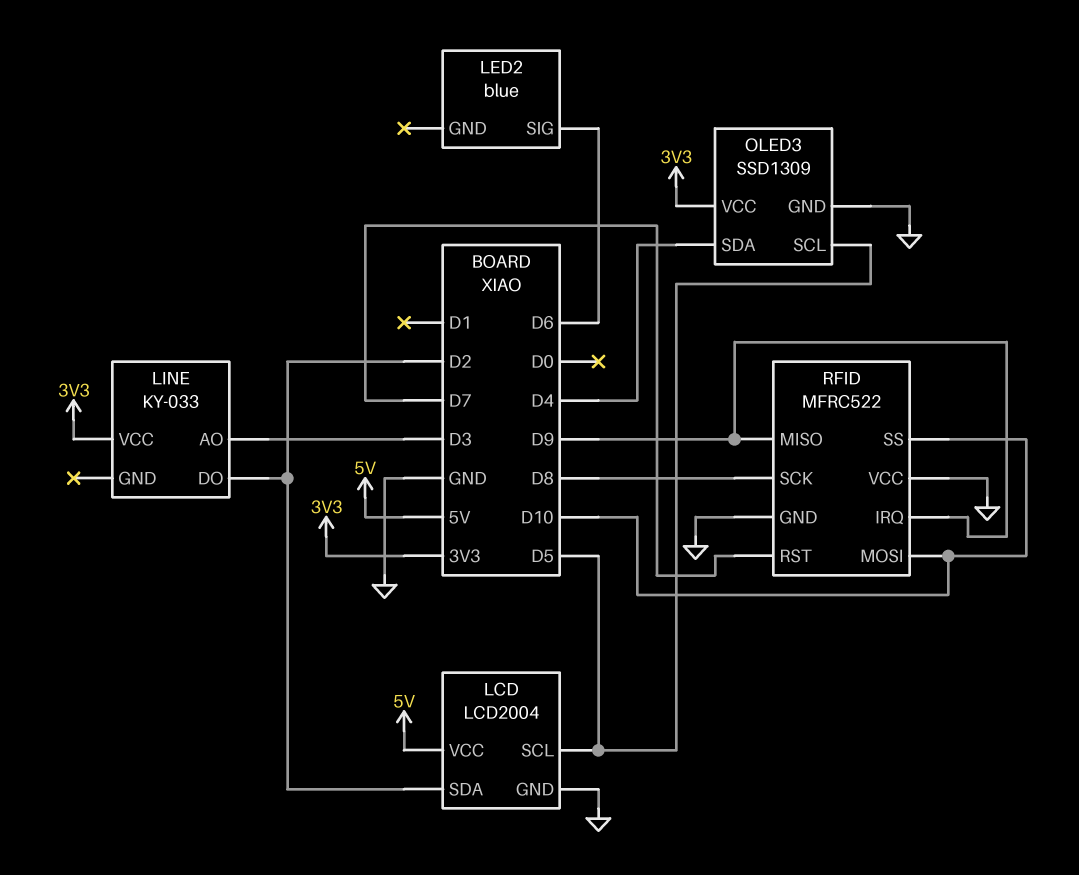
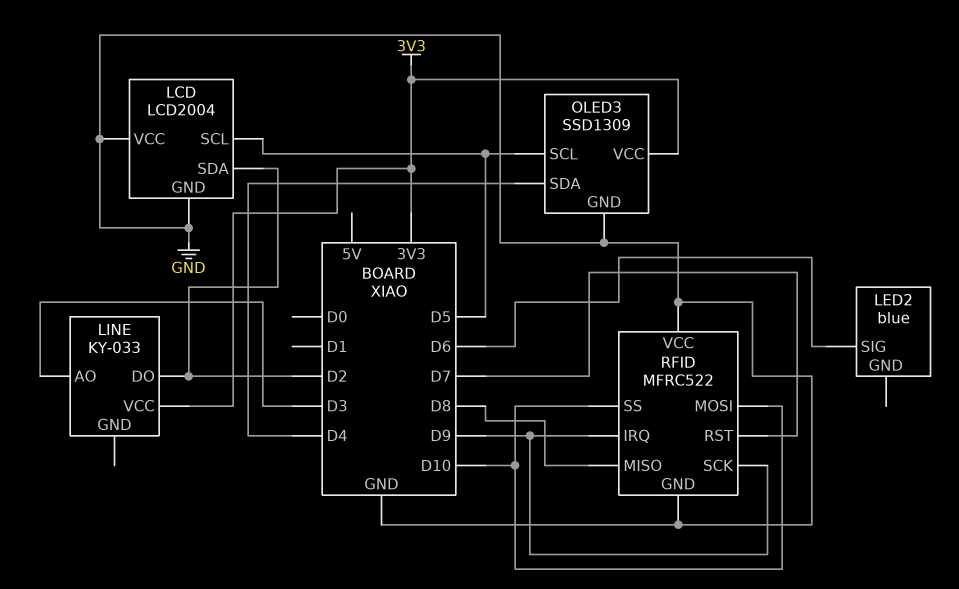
LCD pin VCC: 5V -> GND
RFID pin MISO: D9 -> D8
RFID pin SCK: D8 -> D9

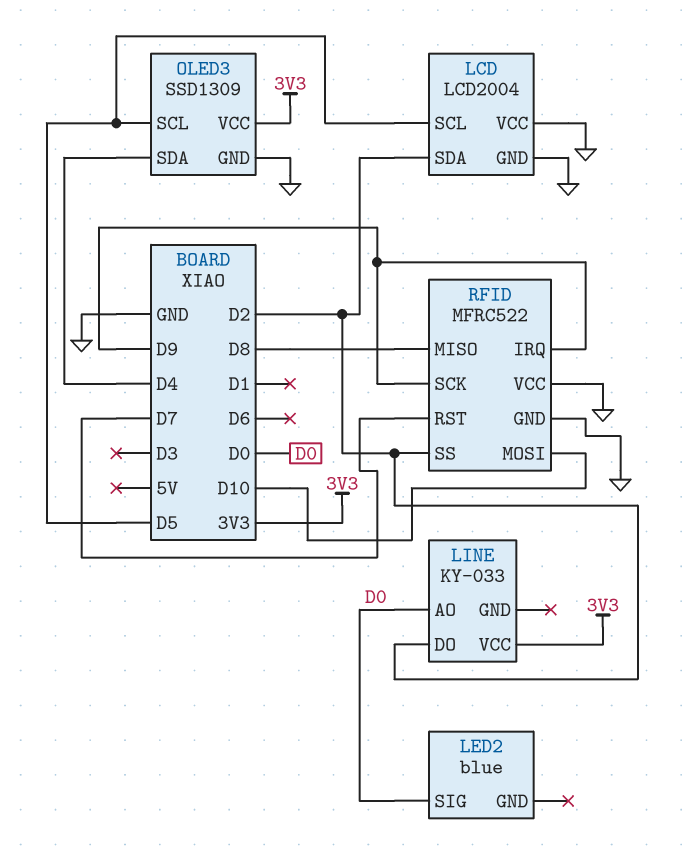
LED2 pin SIG: D6 -> D0
LINE pin AO: D3 -> D0
RFID pin SS: D10 -> D2

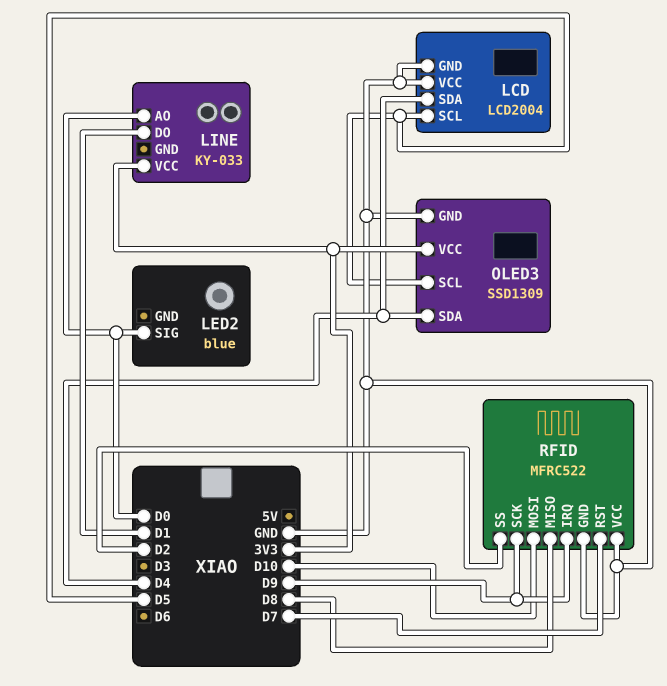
LCD pin SDA: D2 -> D4
LINE pin DO: D2 -> D1

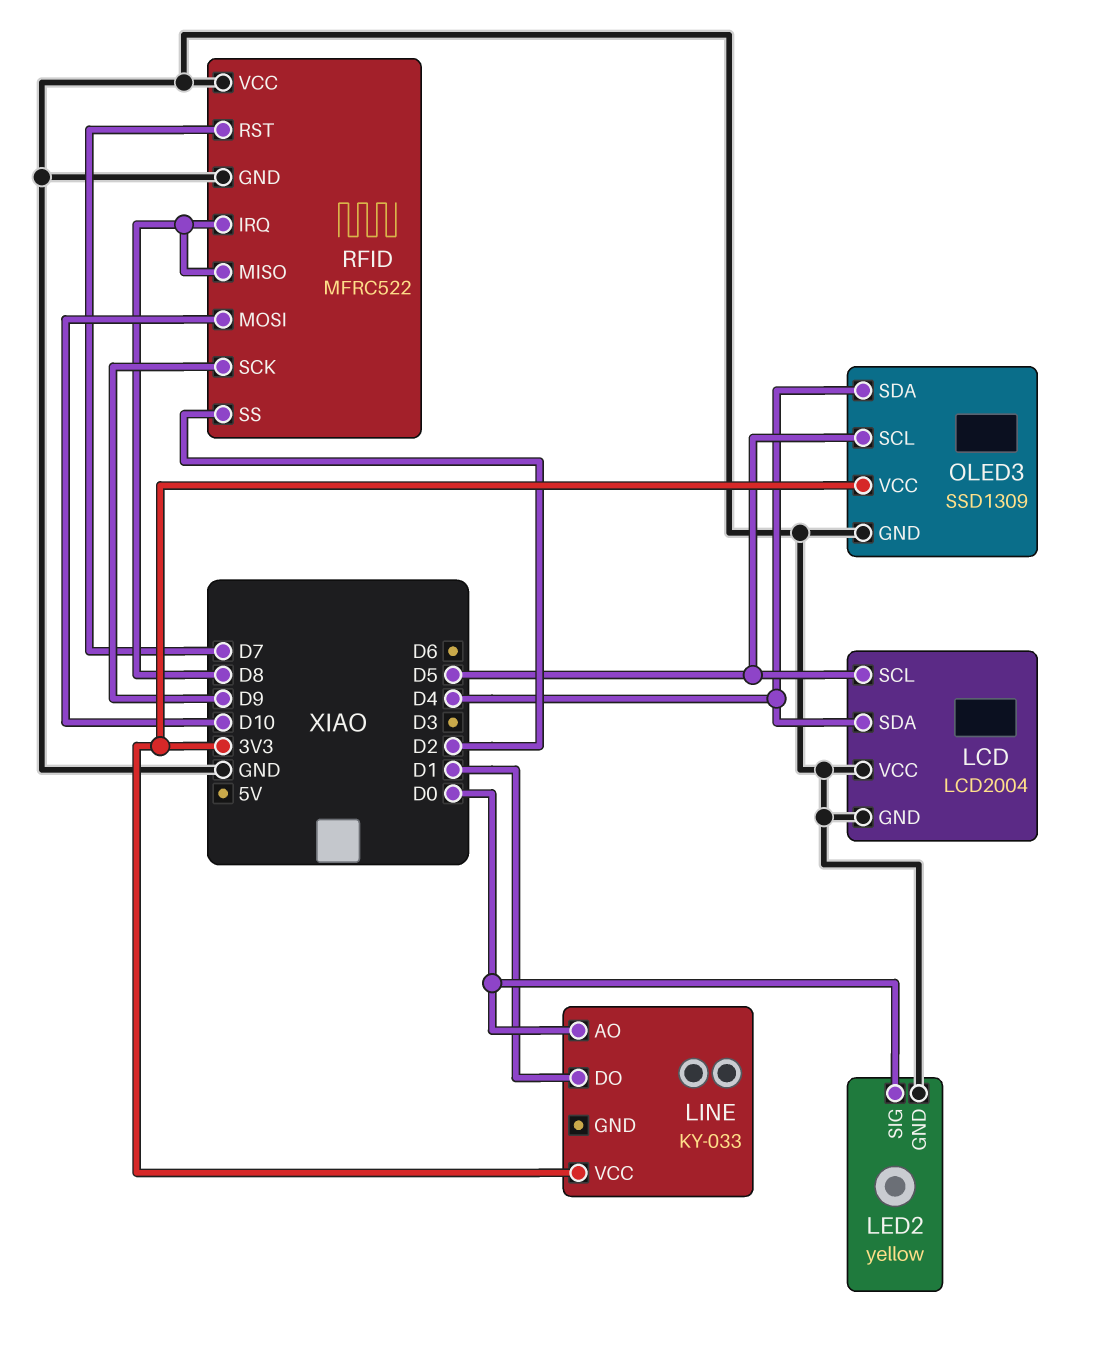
LED2: blue -> yellow
LED2 pin GND: none -> GND
RFID pin IRQ: D9 -> D8

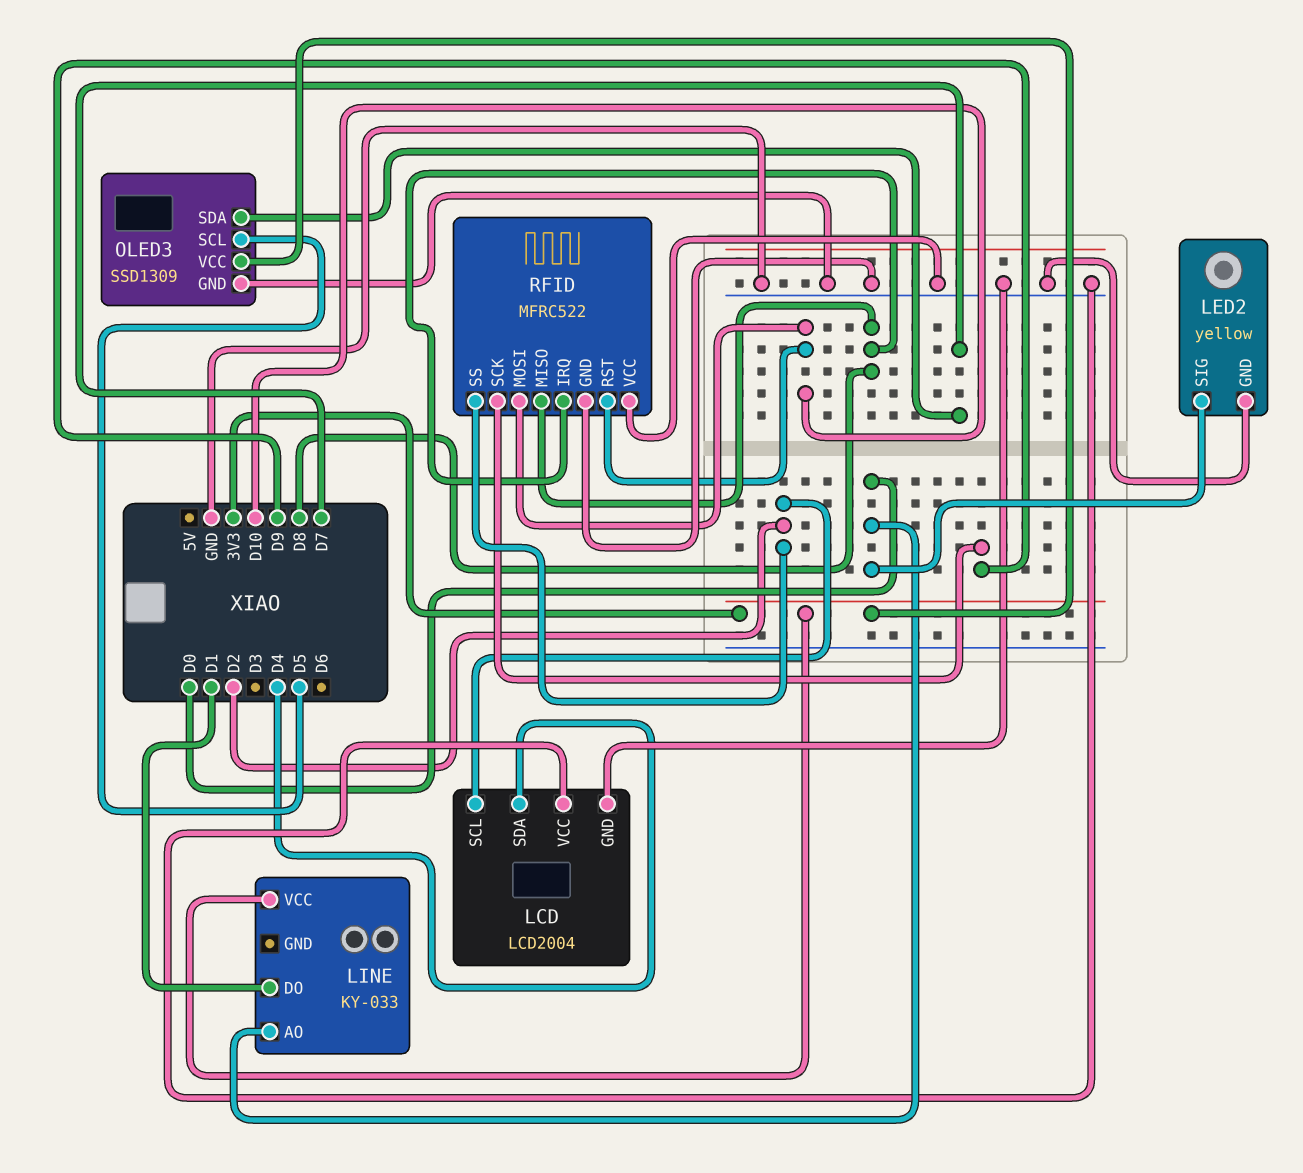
LCD pin SCL: D5 -> D2
OLED3 pin SDA: D4 -> D7
RFID pin RST: D7 -> D10

